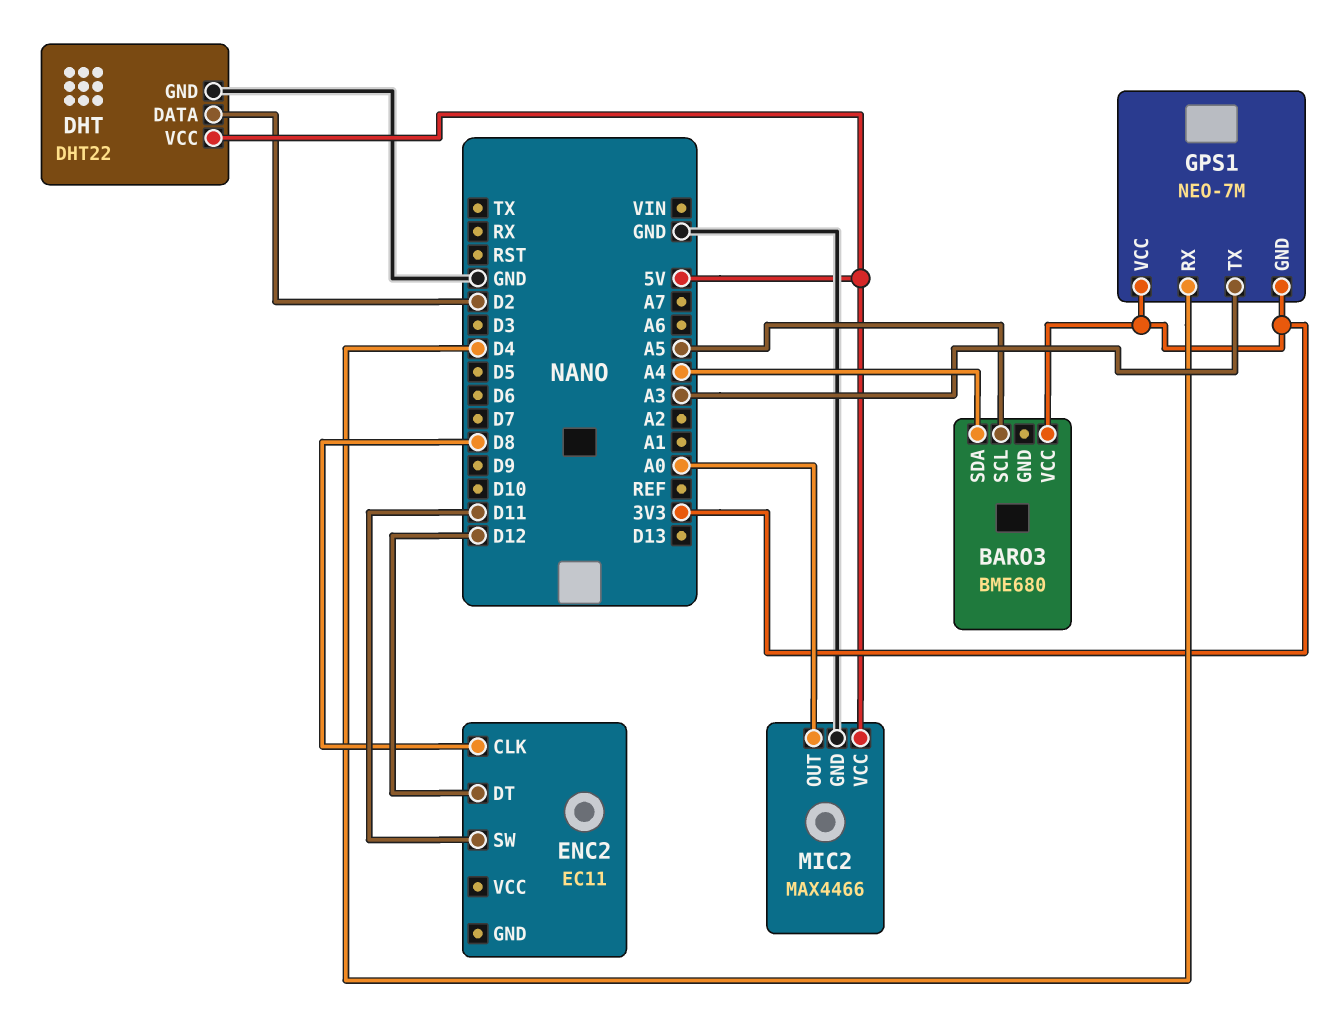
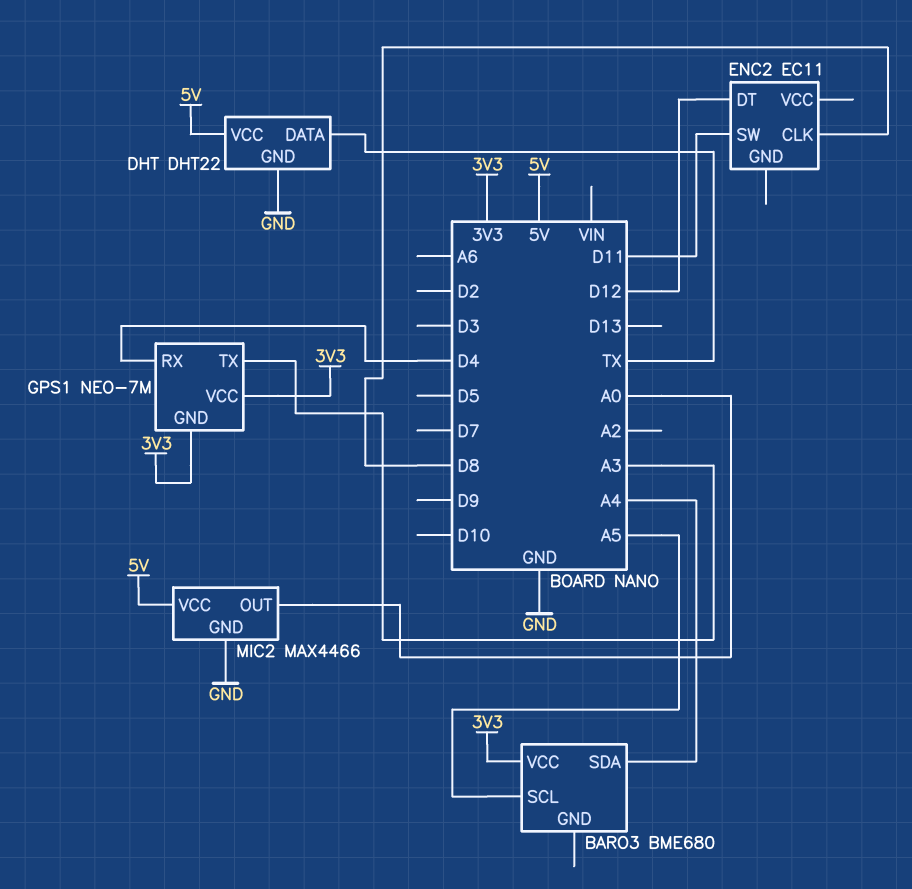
DHT pin DATA: D2 -> TX

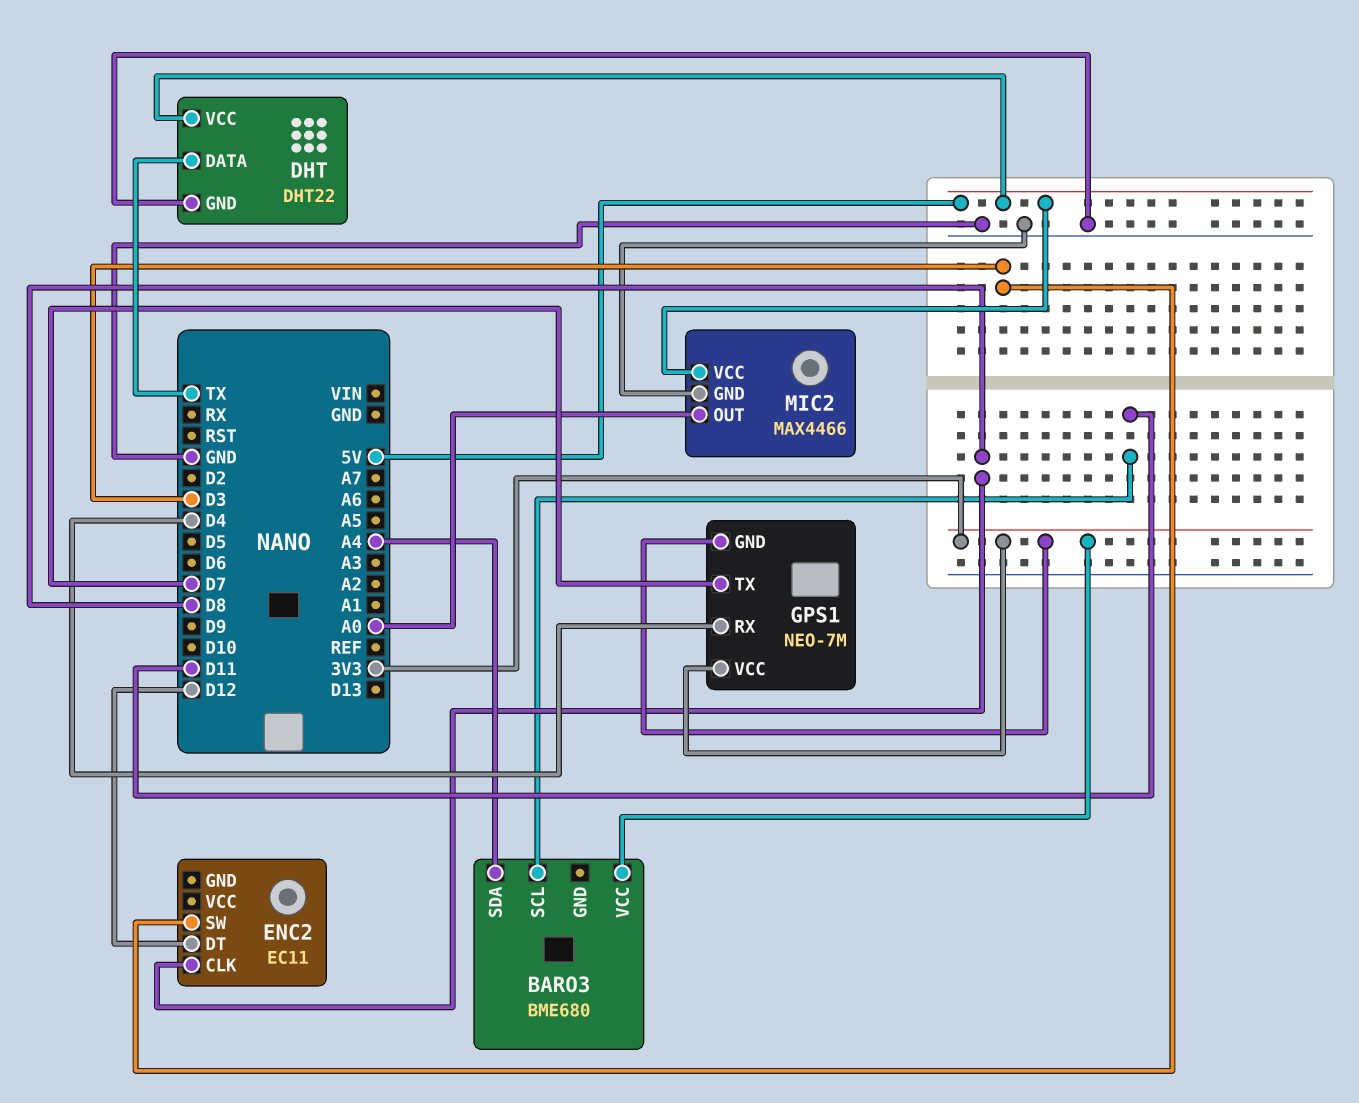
BARO3 pin SCL: A5 -> D11
ENC2 pin SW: D11 -> D3
GPS1 pin TX: A3 -> D7

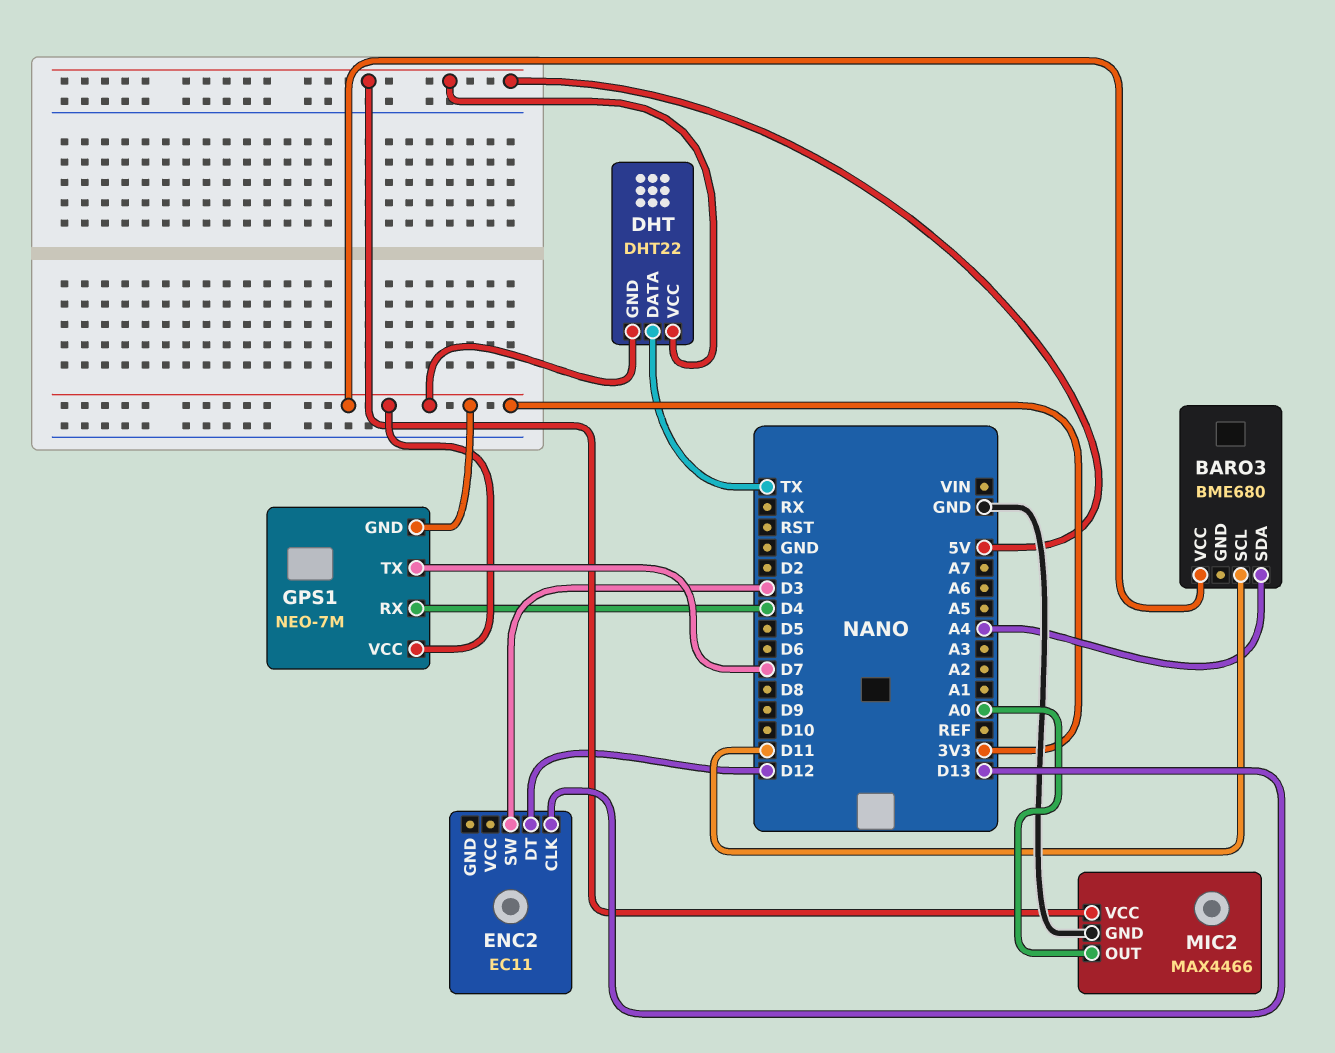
DHT pin GND: GND -> 3V3
ENC2 pin CLK: D8 -> D13

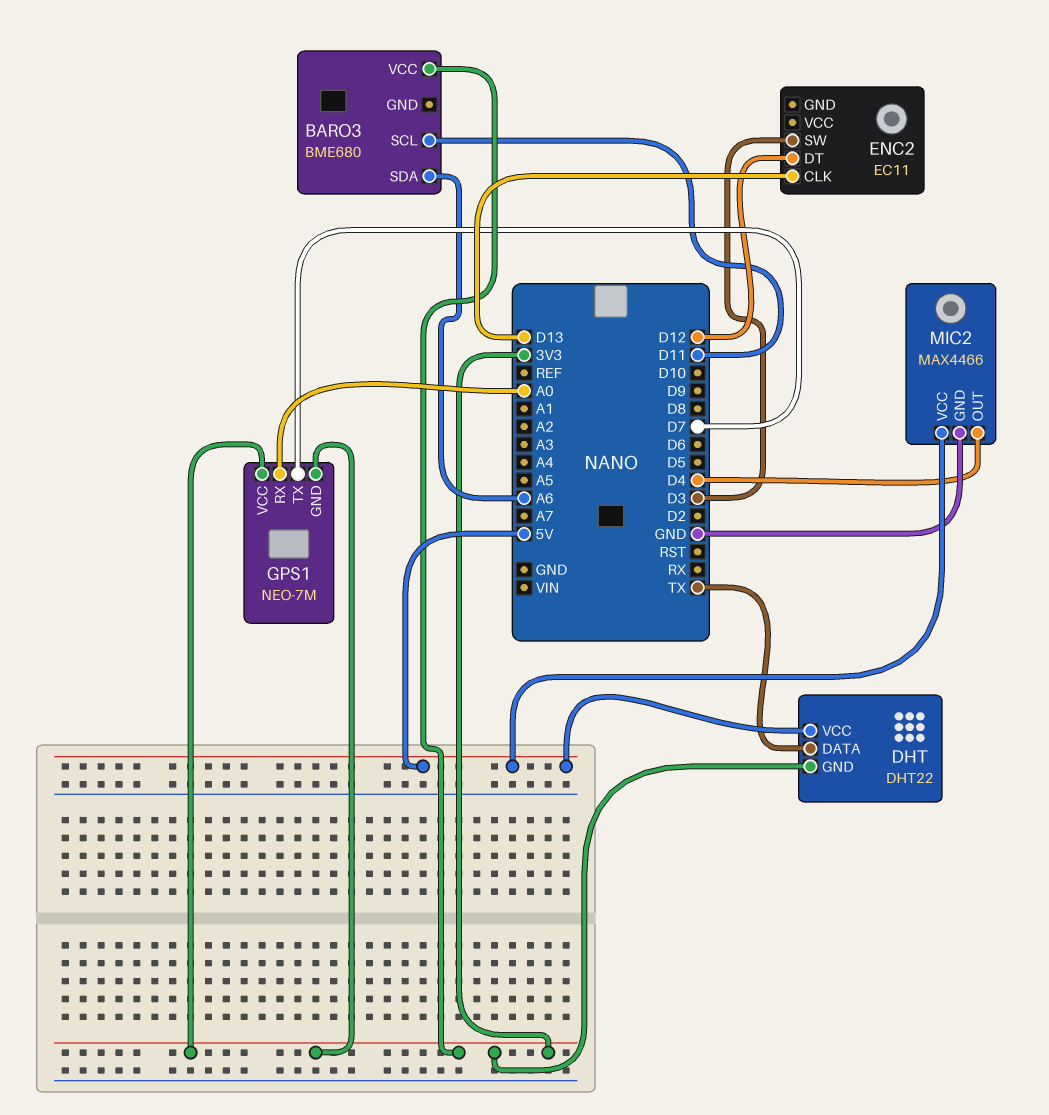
BARO3 pin SDA: A4 -> A6
GPS1 pin RX: D4 -> A0
MIC2 pin OUT: A0 -> D4

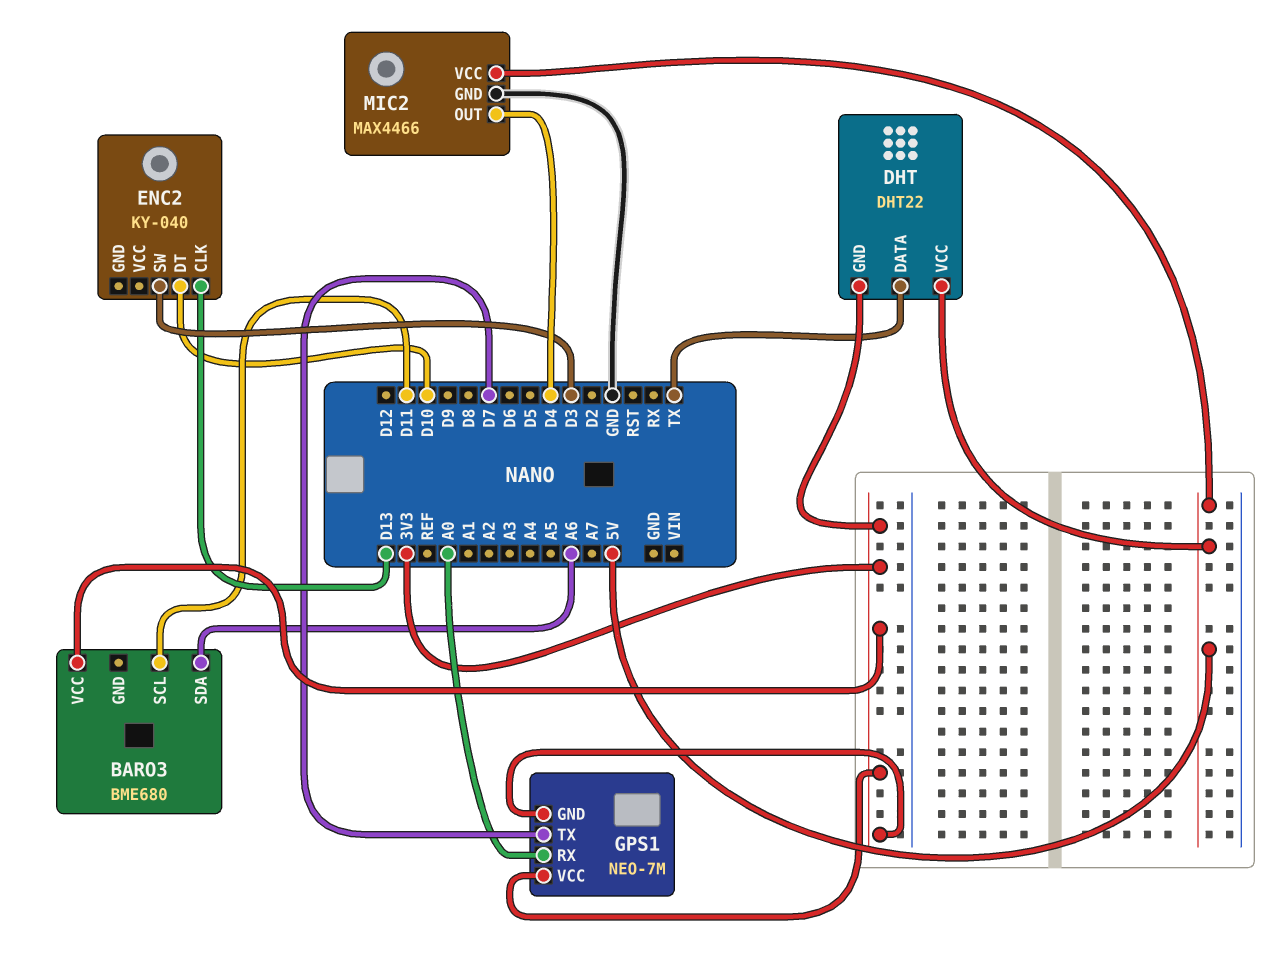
ENC2: EC11 -> KY-040
ENC2 pin DT: D12 -> D10

